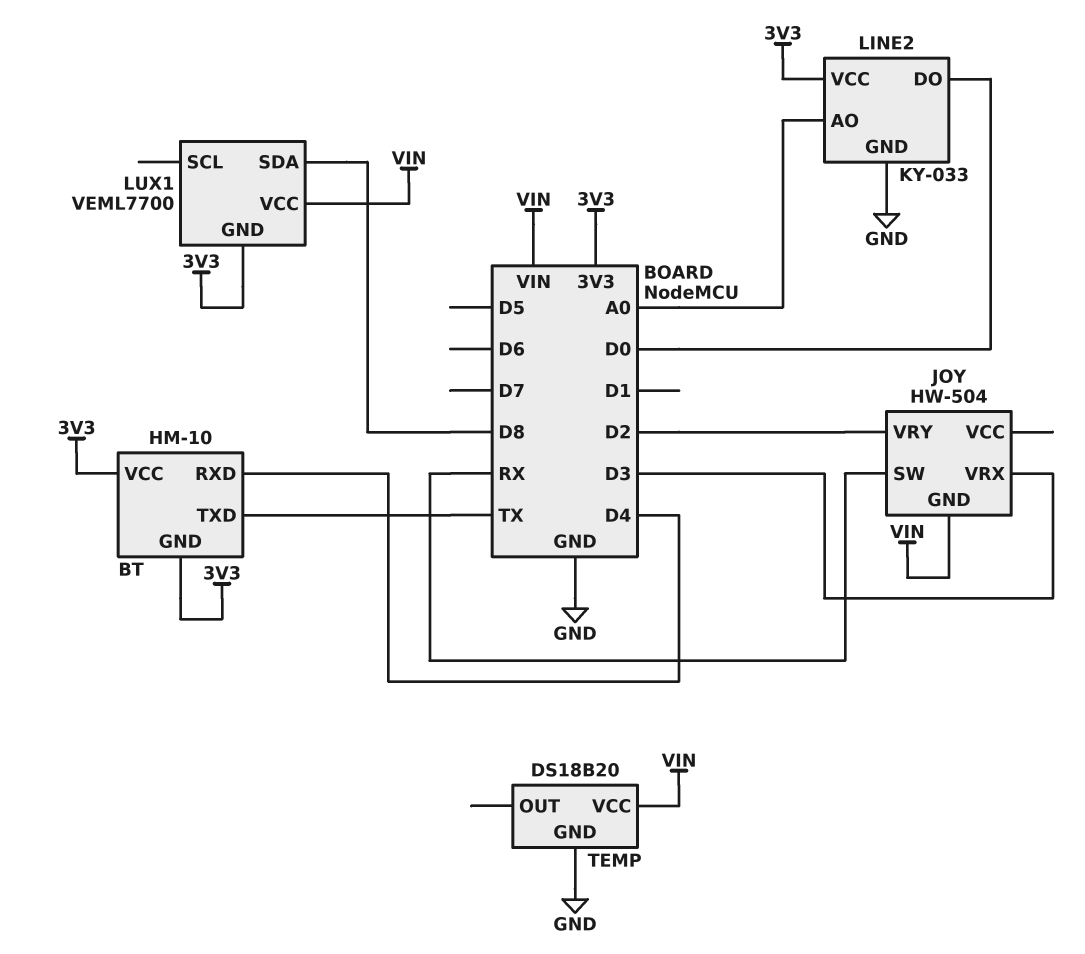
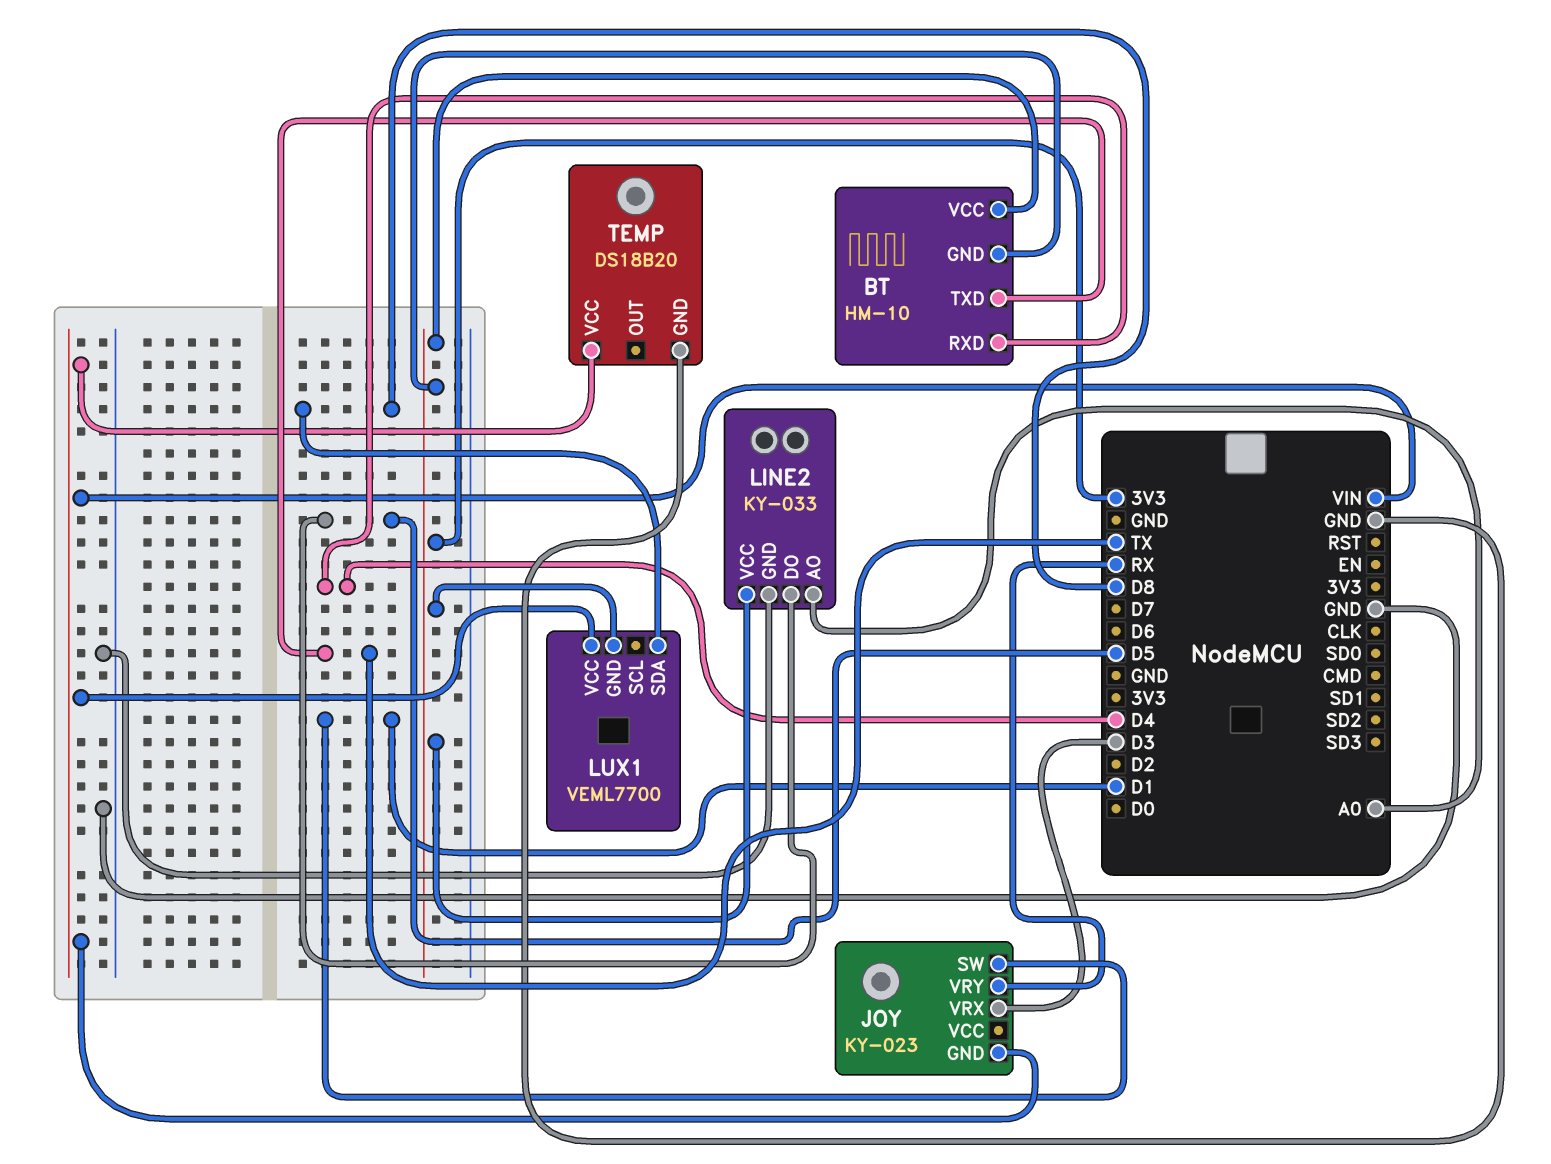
JOY: HW-504 -> KY-023
JOY pin SW: RX -> D1
JOY pin VRY: D2 -> RX
LINE2 pin DO: D0 -> D5

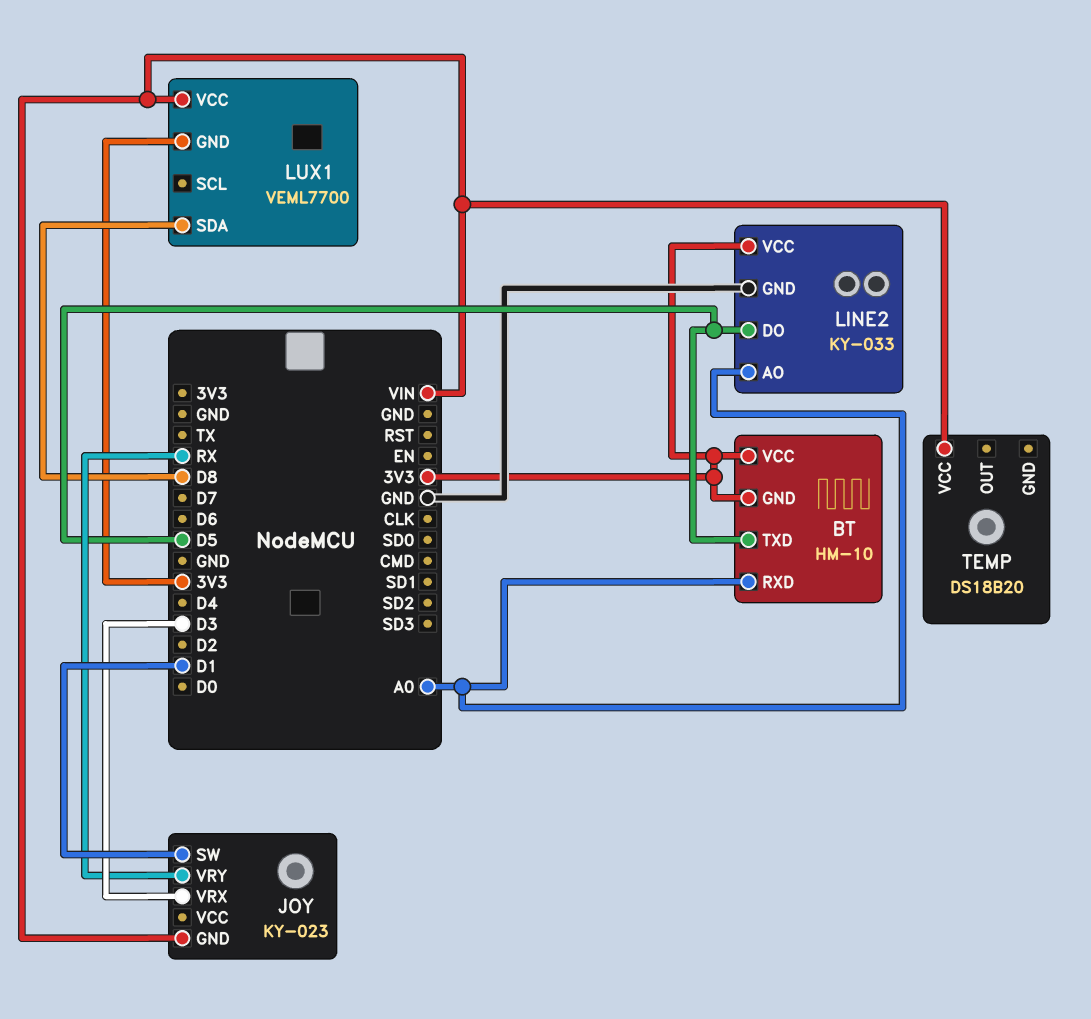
BT pin RXD: D4 -> A0
BT pin TXD: TX -> D5
TEMP pin GND: GND -> none

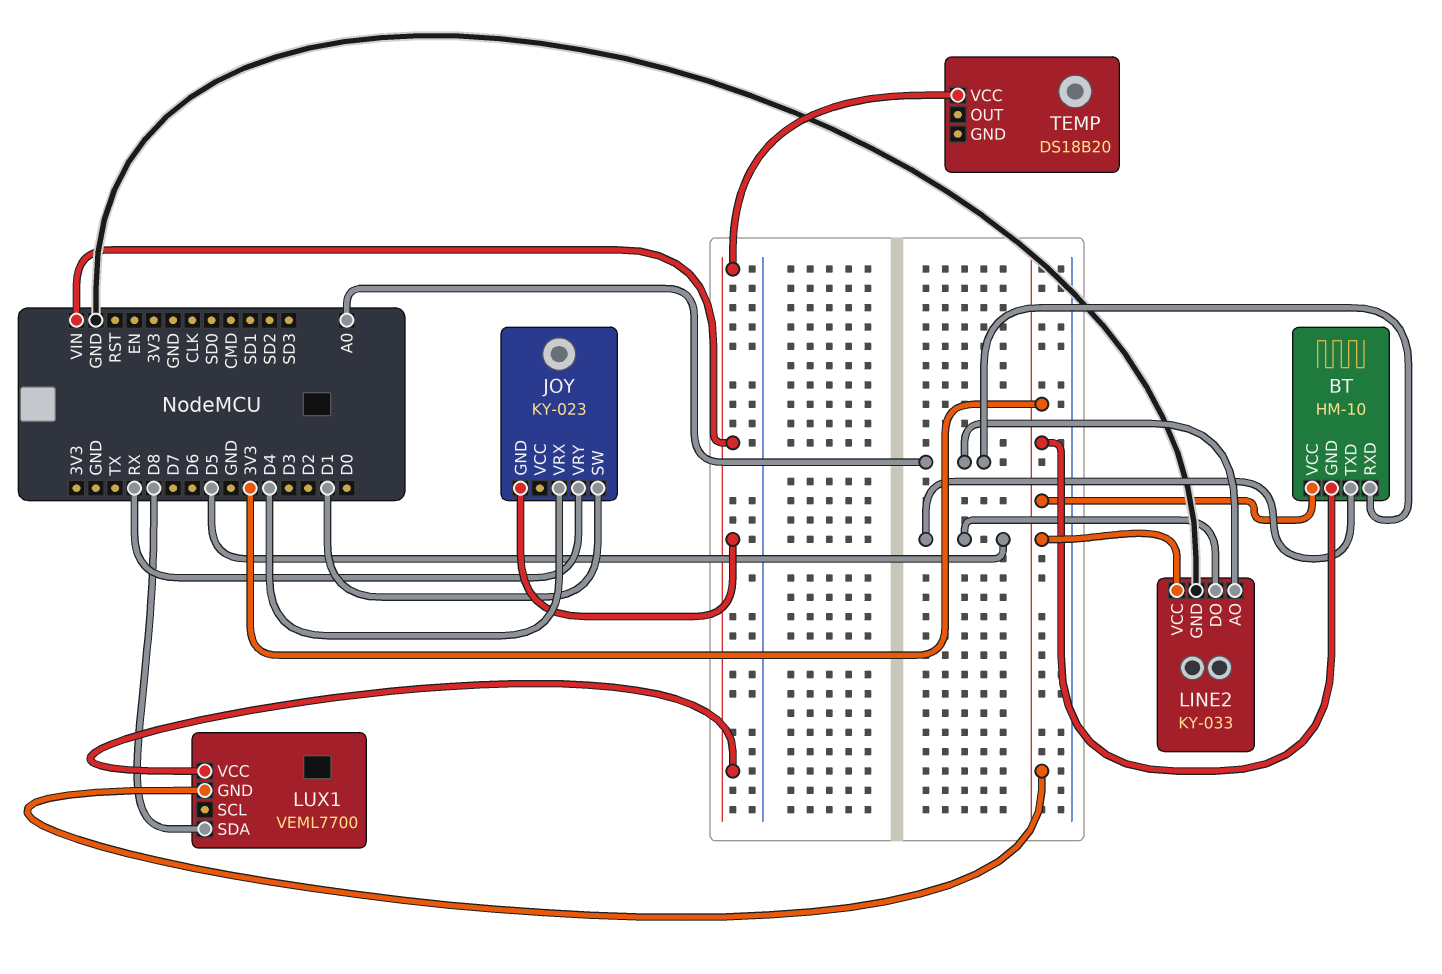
JOY pin VRX: D3 -> D4

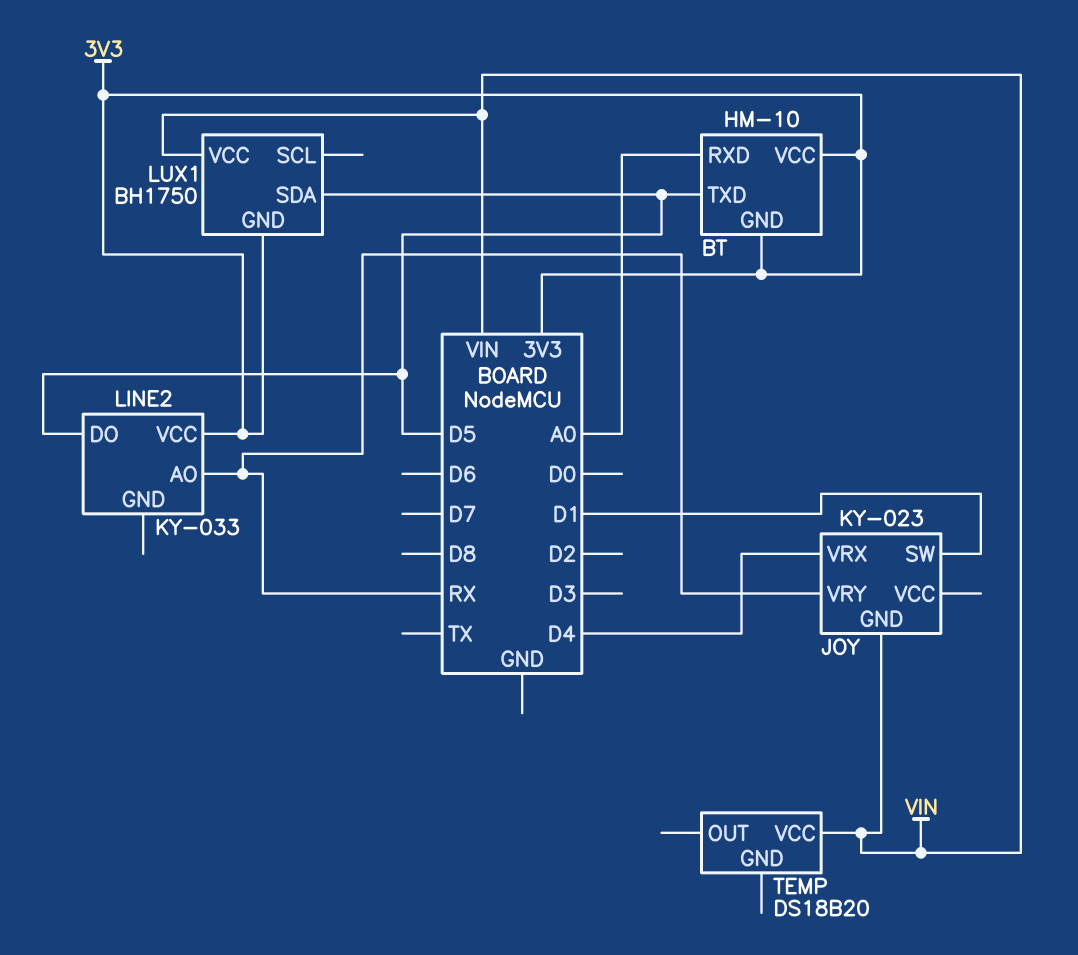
LINE2 pin AO: A0 -> RX
LINE2 pin GND: GND -> none
LUX1: VEML7700 -> BH1750
LUX1 pin SDA: D8 -> D5

